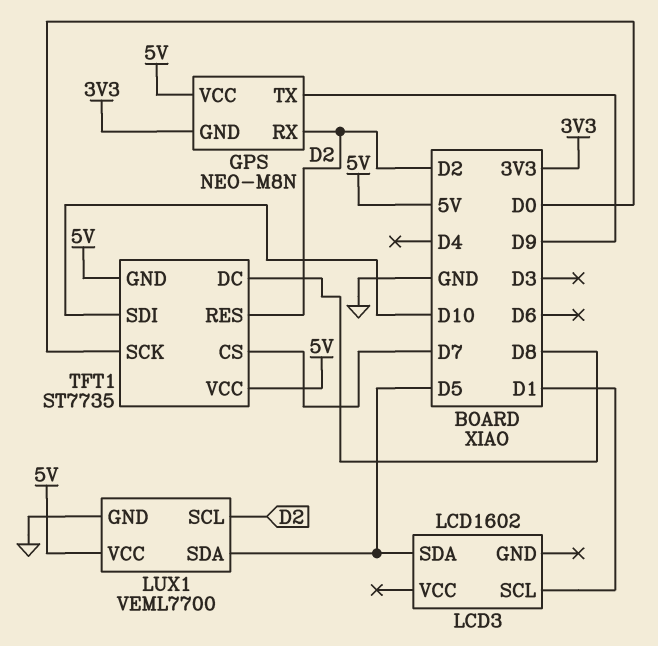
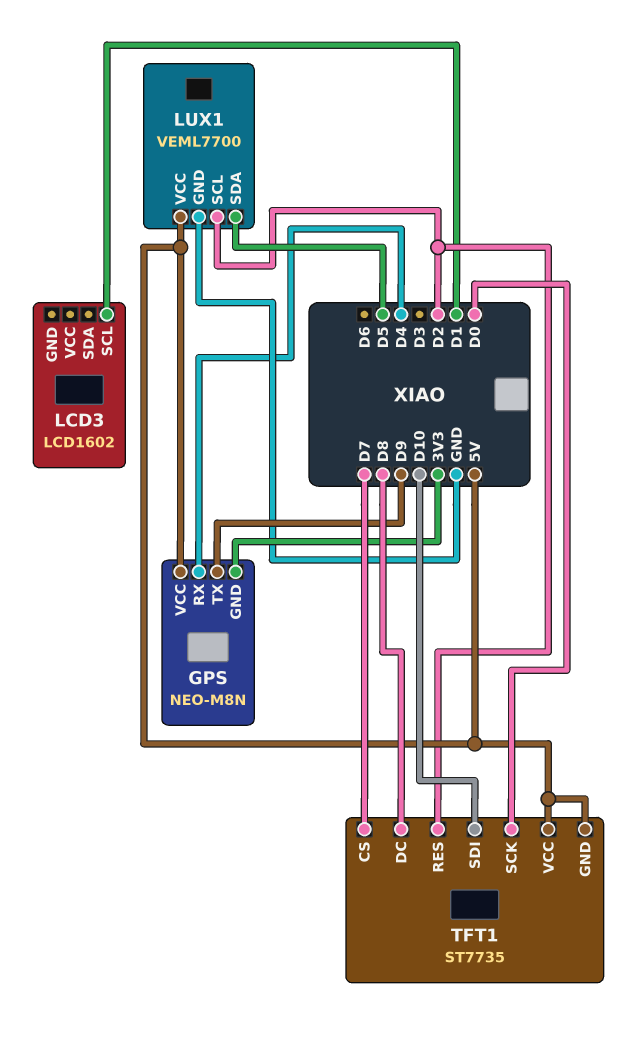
GPS pin RX: D2 -> D4
LCD3 pin SDA: D5 -> none

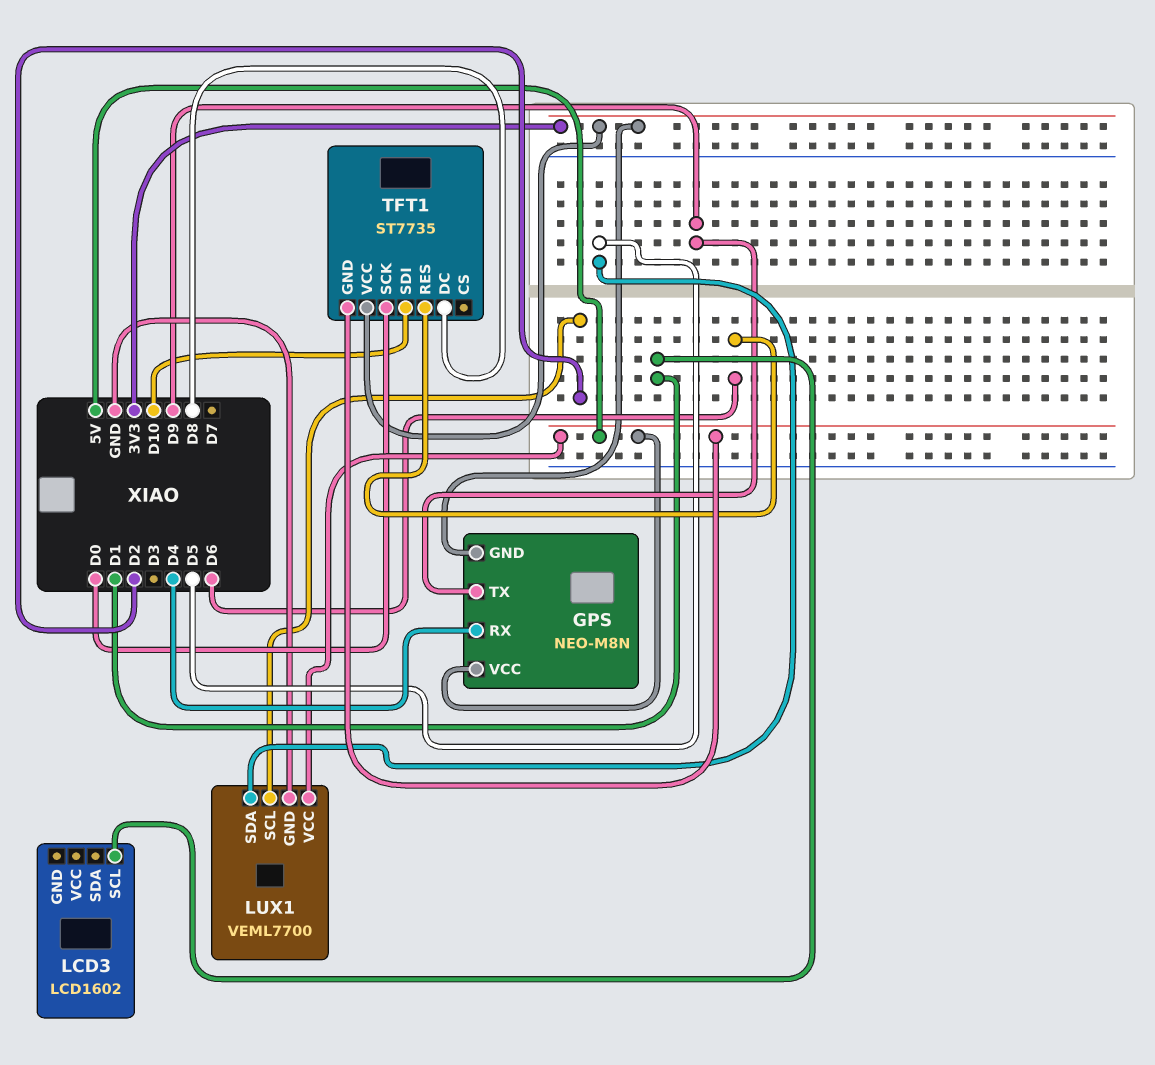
TFT1 pin CS: D7 -> none
TFT1 pin RES: D2 -> D6
TFT1 pin VCC: 5V -> 3V3

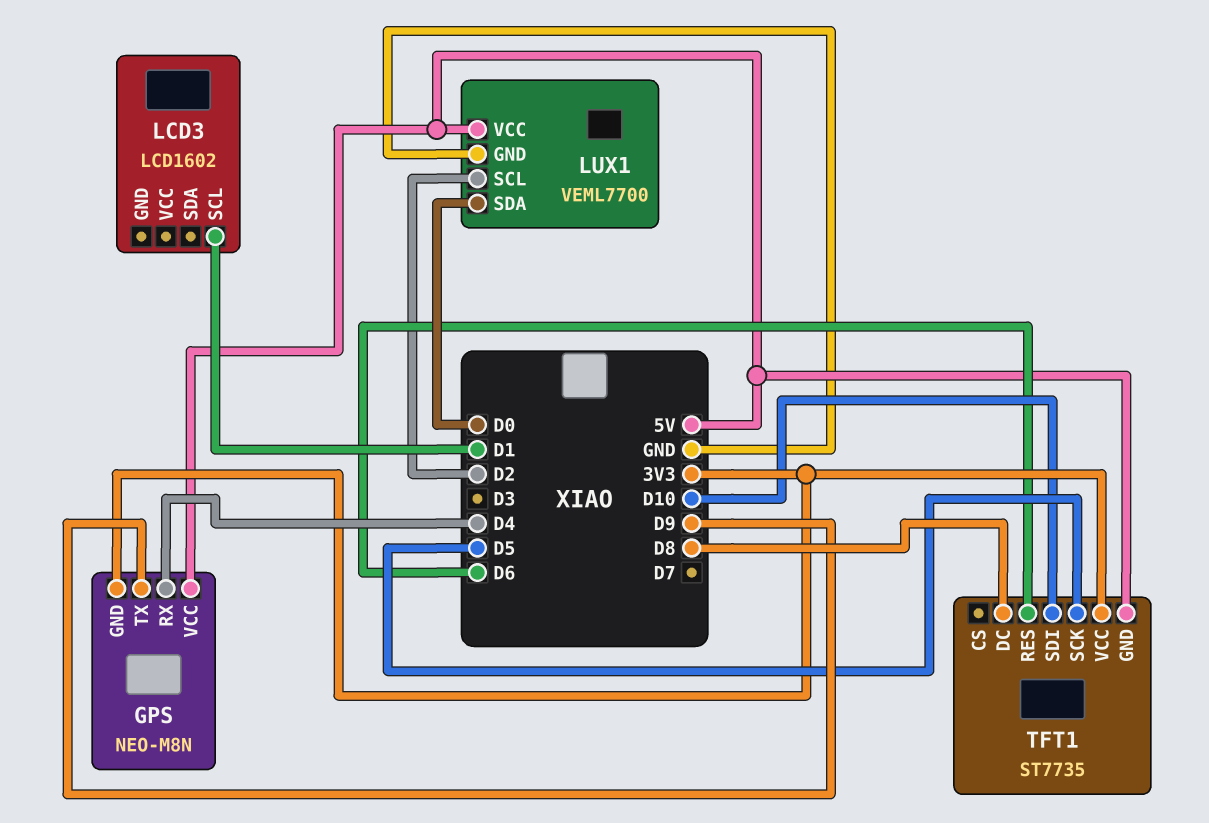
LUX1 pin SDA: D5 -> D0
TFT1 pin SCK: D0 -> D5

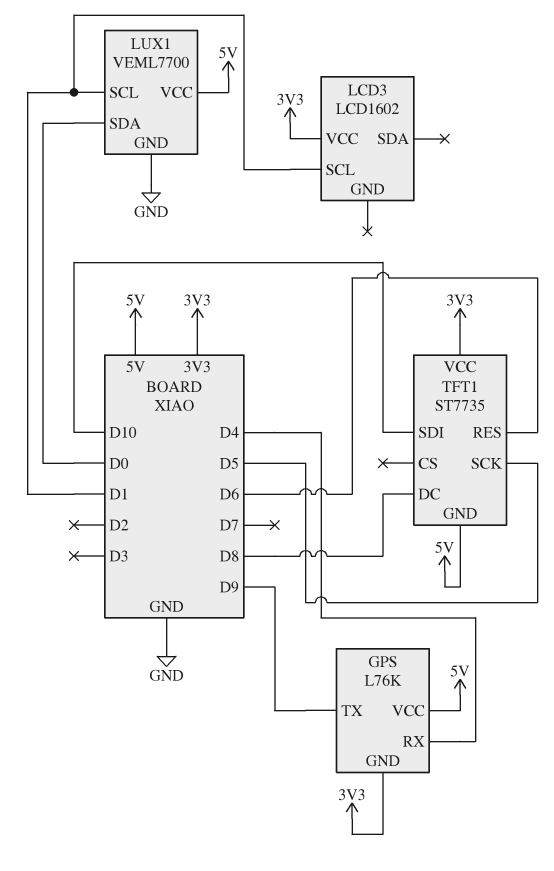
GPS: NEO-M8N -> L76K
LCD3 pin VCC: none -> 3V3
LUX1 pin SCL: D2 -> D1

